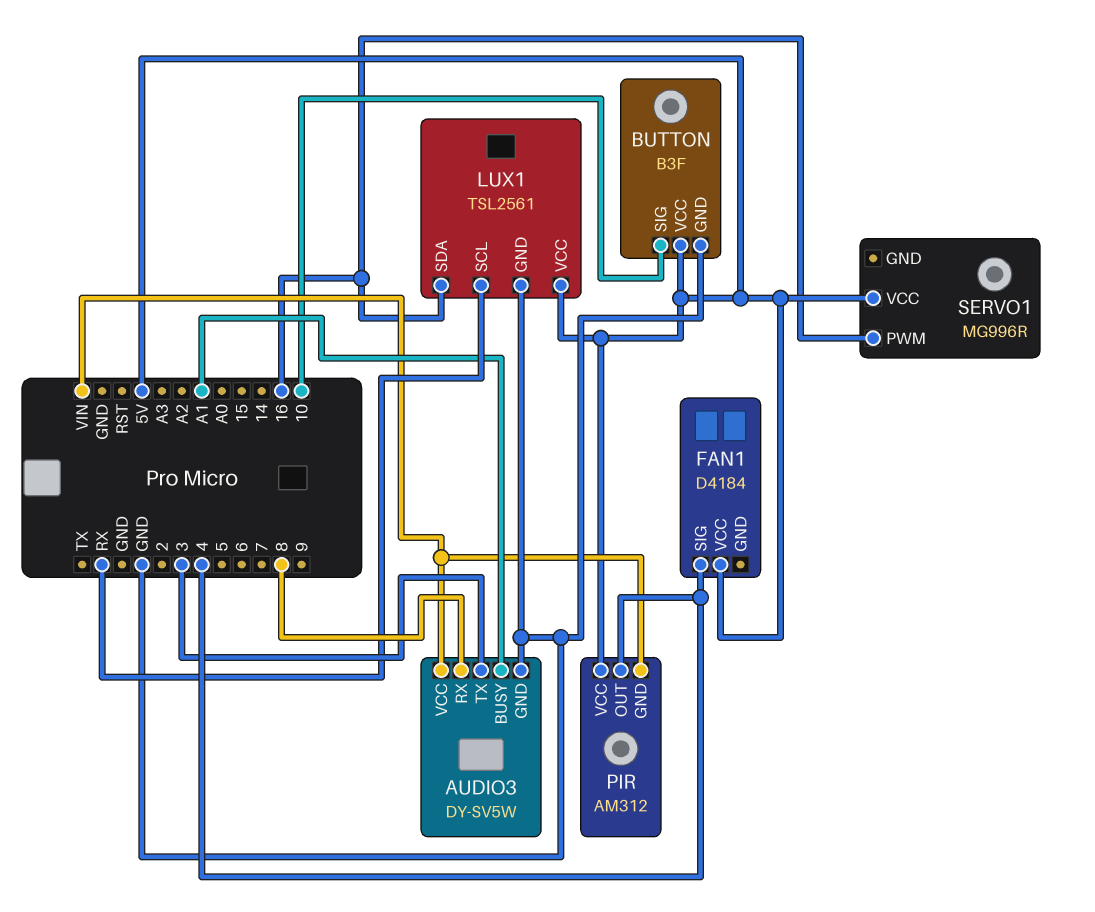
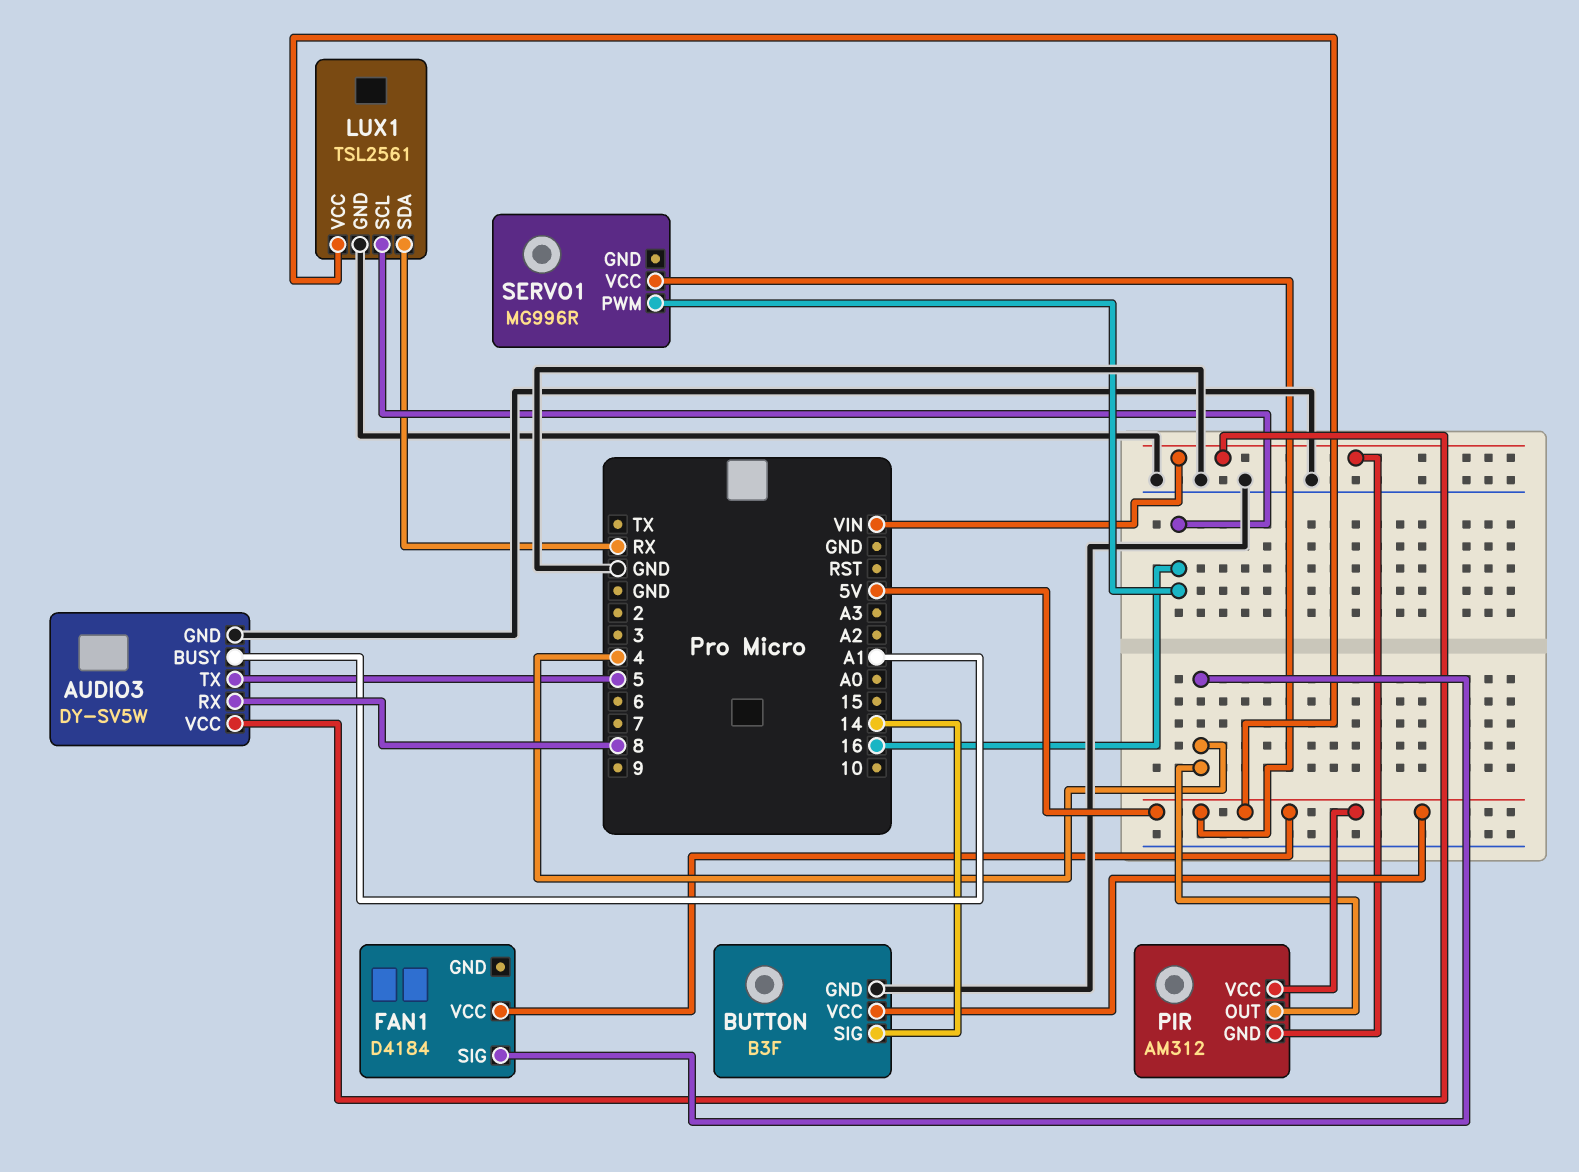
AUDIO3 pin TX: 3 -> 5
BUTTON pin SIG: 10 -> 14
LUX1 pin SCL: RX -> 16
LUX1 pin SDA: 16 -> RX

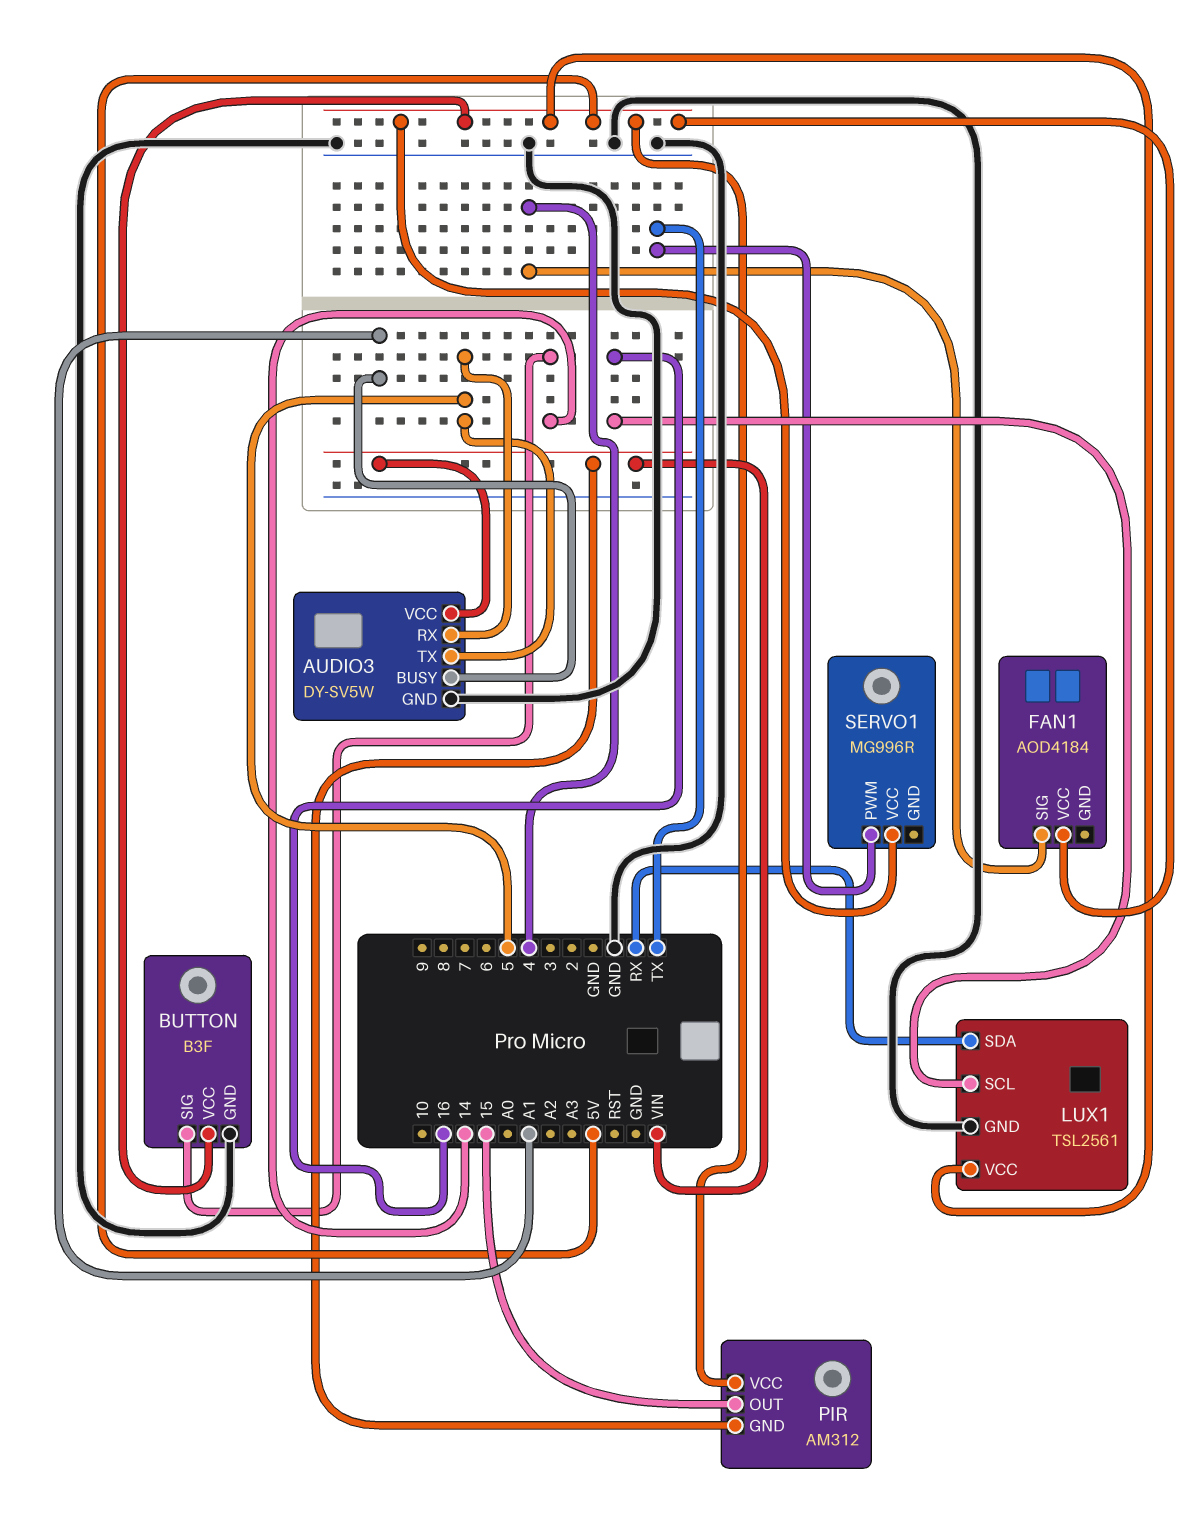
AUDIO3 pin RX: 8 -> 5
FAN1: D4184 -> AOD4184
PIR pin OUT: 4 -> 15
SERVO1 pin PWM: 16 -> TX

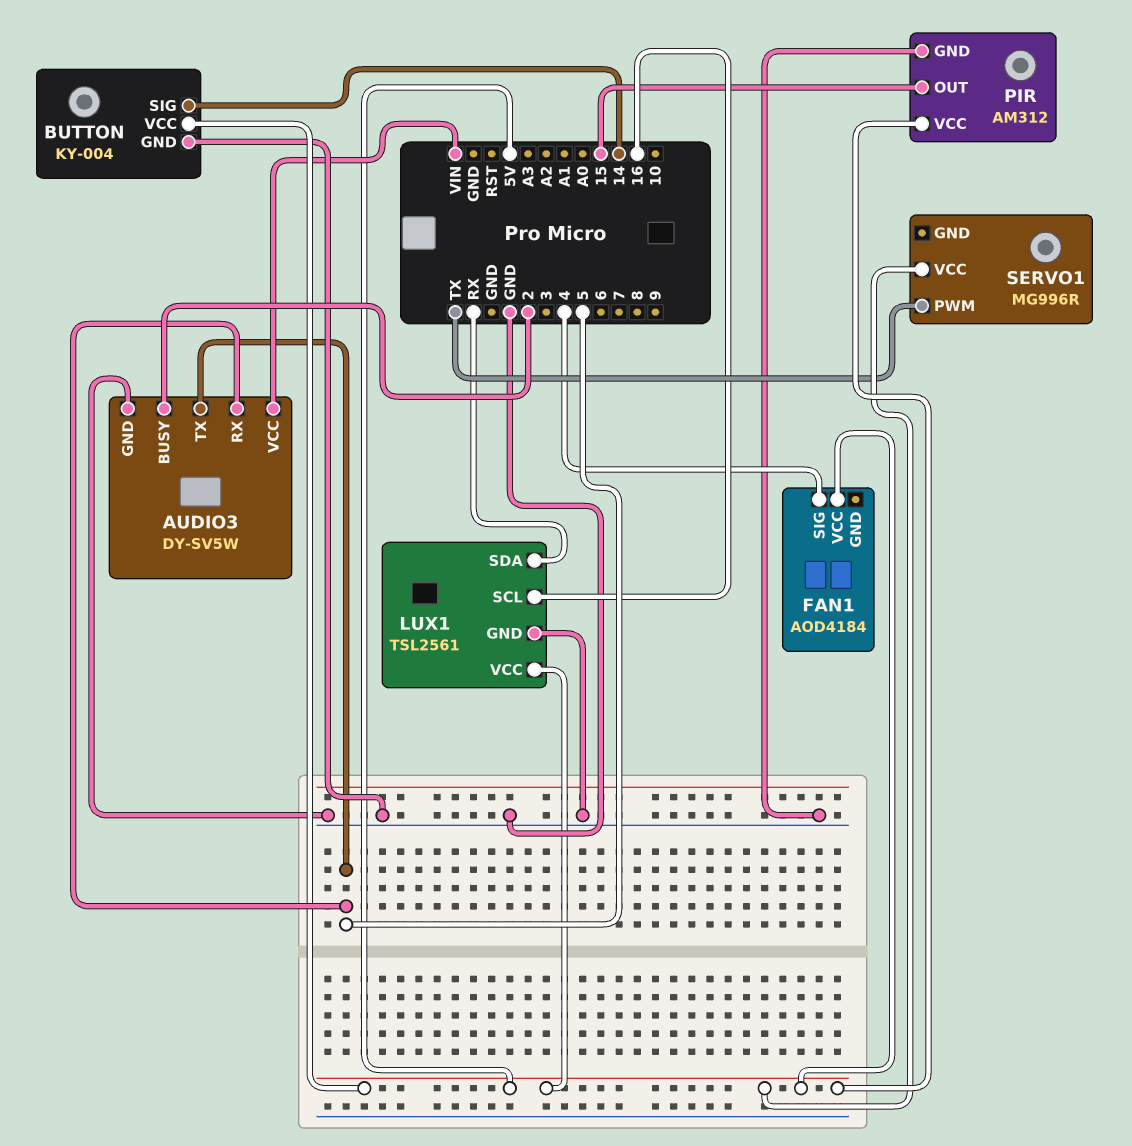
AUDIO3 pin BUSY: A1 -> 2
BUTTON: B3F -> KY-004
PIR pin GND: VIN -> GND

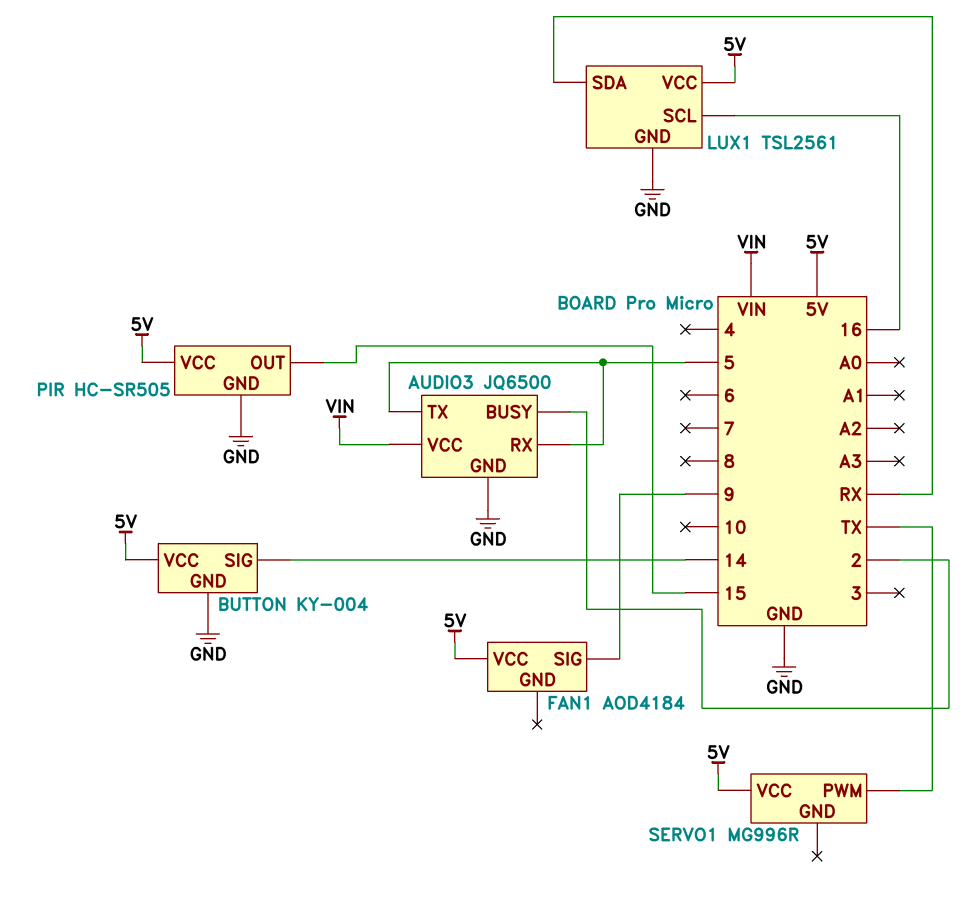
AUDIO3: DY-SV5W -> JQ6500
FAN1 pin SIG: 4 -> 9
PIR: AM312 -> HC-SR505

